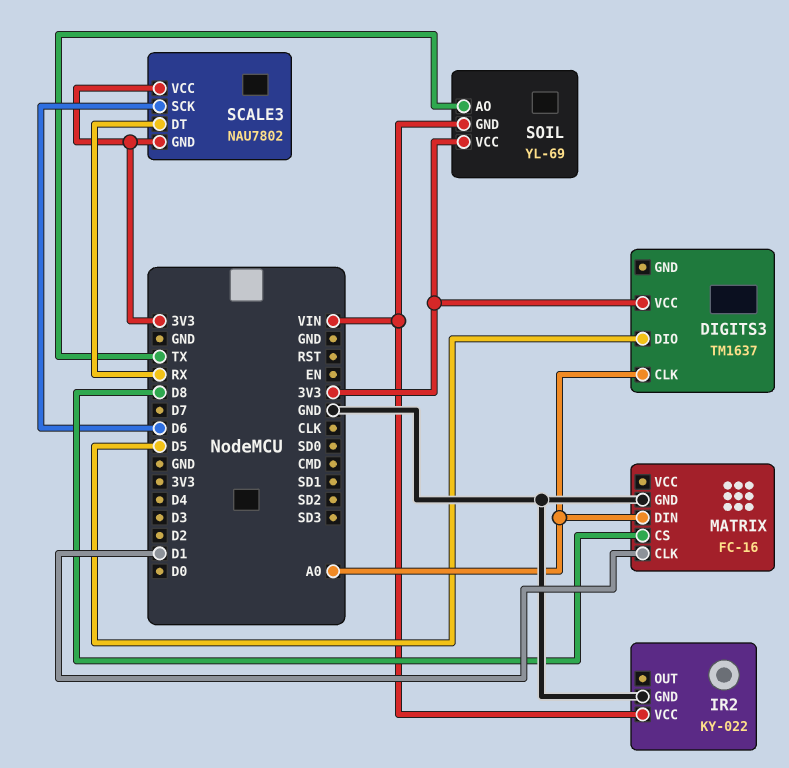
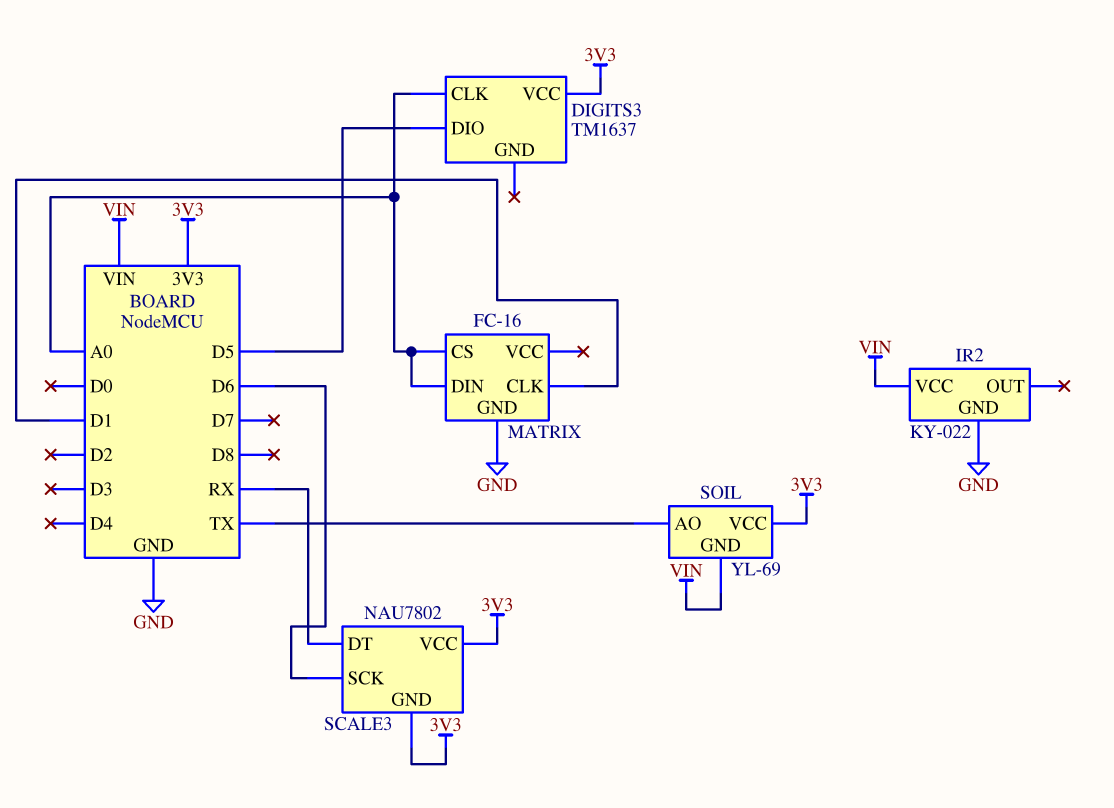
MATRIX pin CS: D8 -> A0

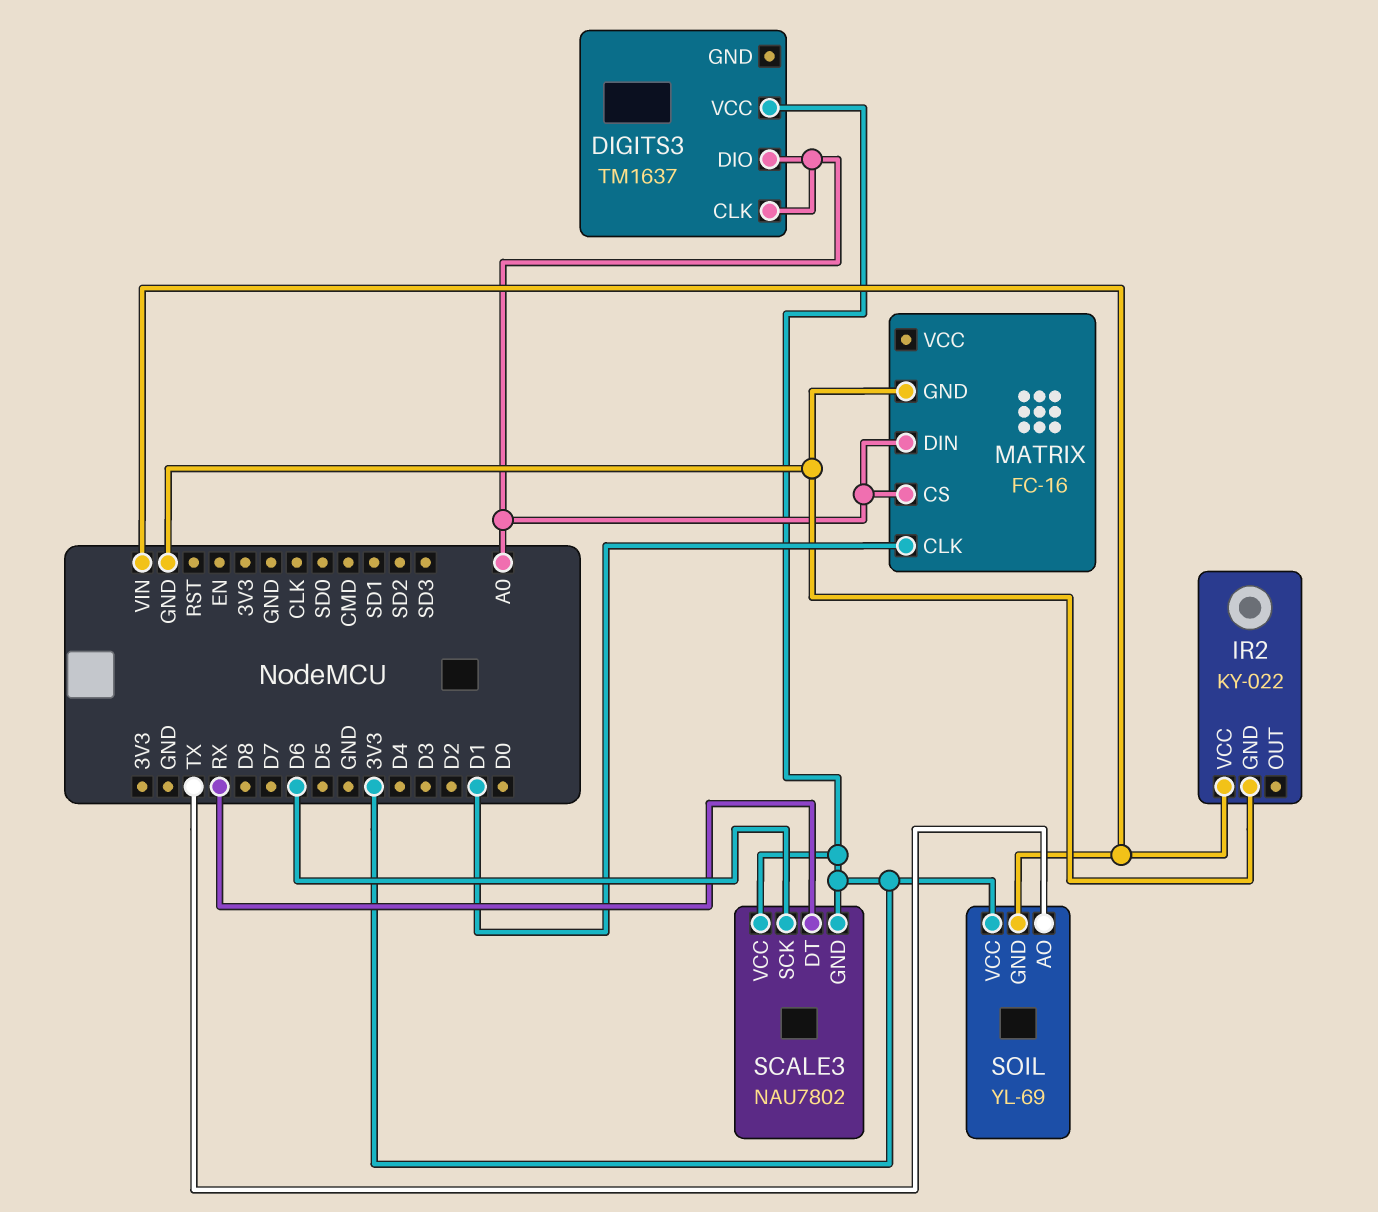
DIGITS3 pin DIO: D5 -> A0

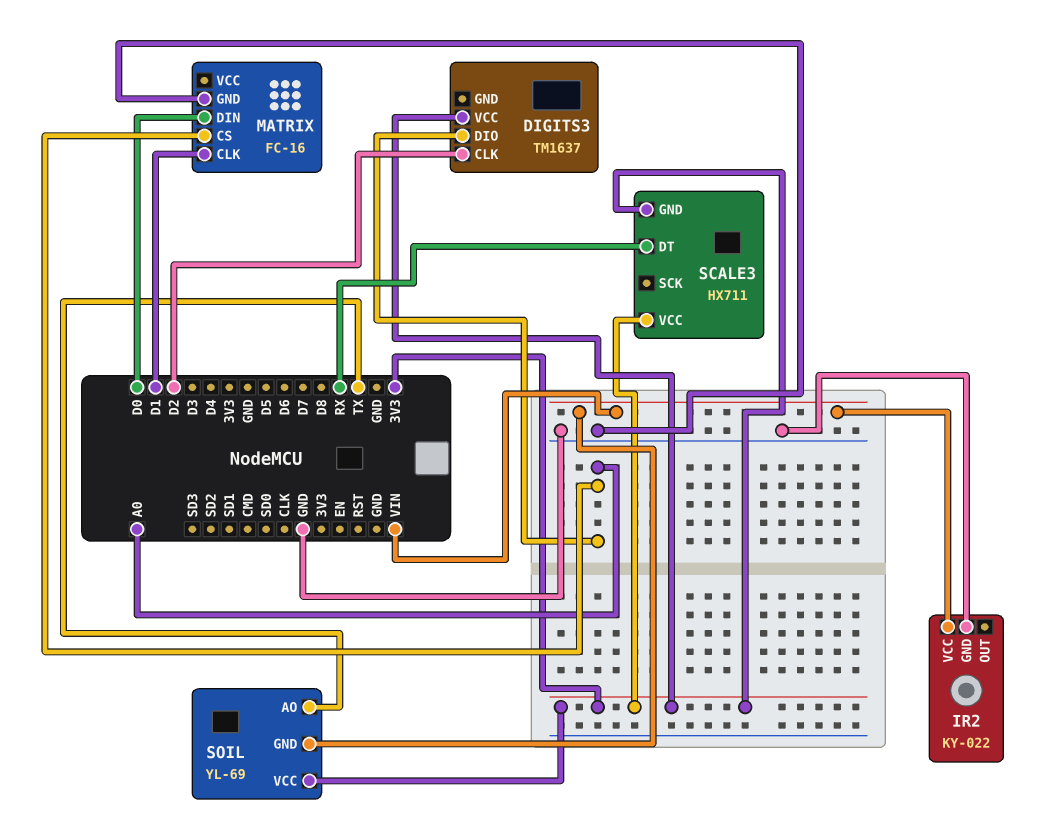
DIGITS3 pin CLK: A0 -> D2
MATRIX pin DIN: A0 -> D0
SCALE3: NAU7802 -> HX711
SCALE3 pin SCK: D6 -> none

